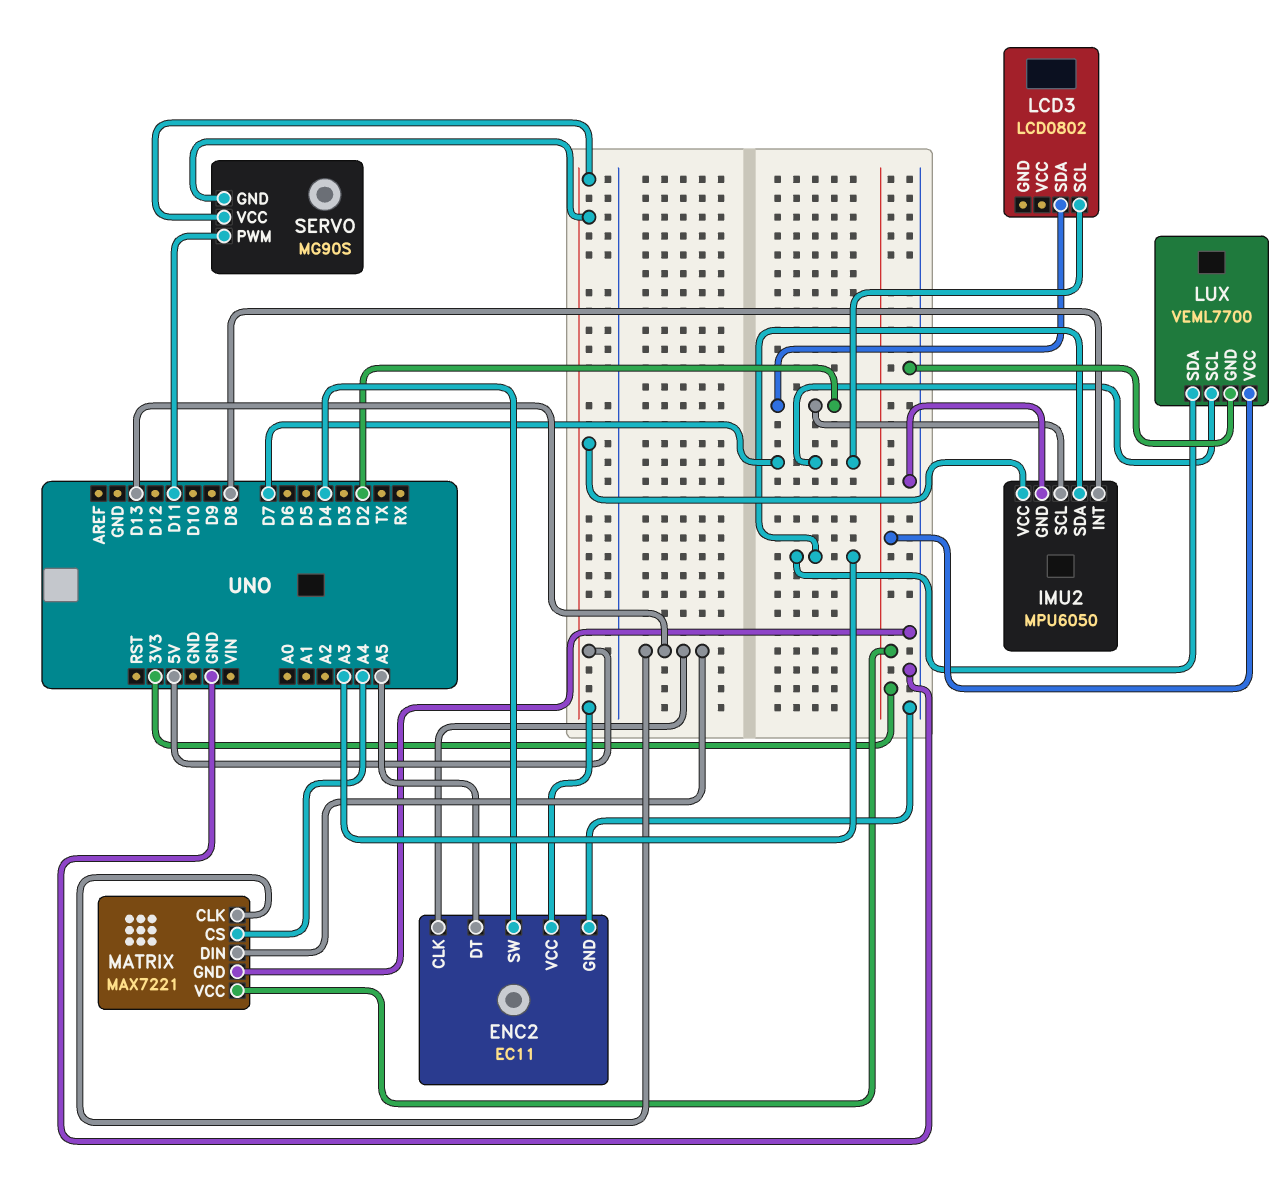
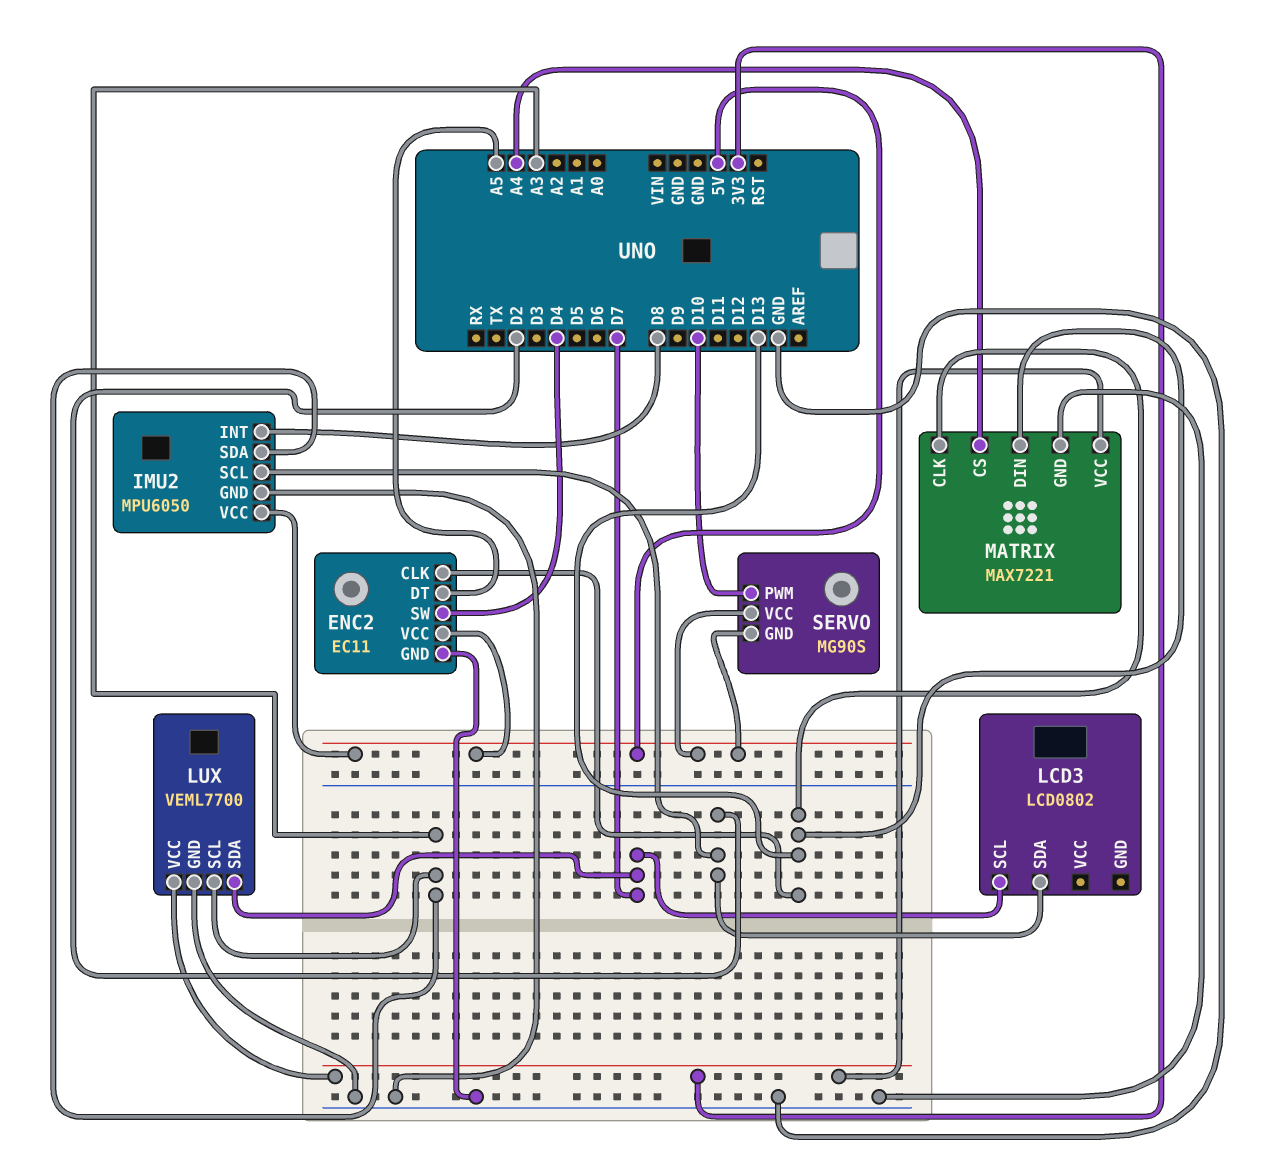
LUX pin SCL: D7 -> A3
LUX pin SDA: A3 -> D7
SERVO pin PWM: D11 -> D10

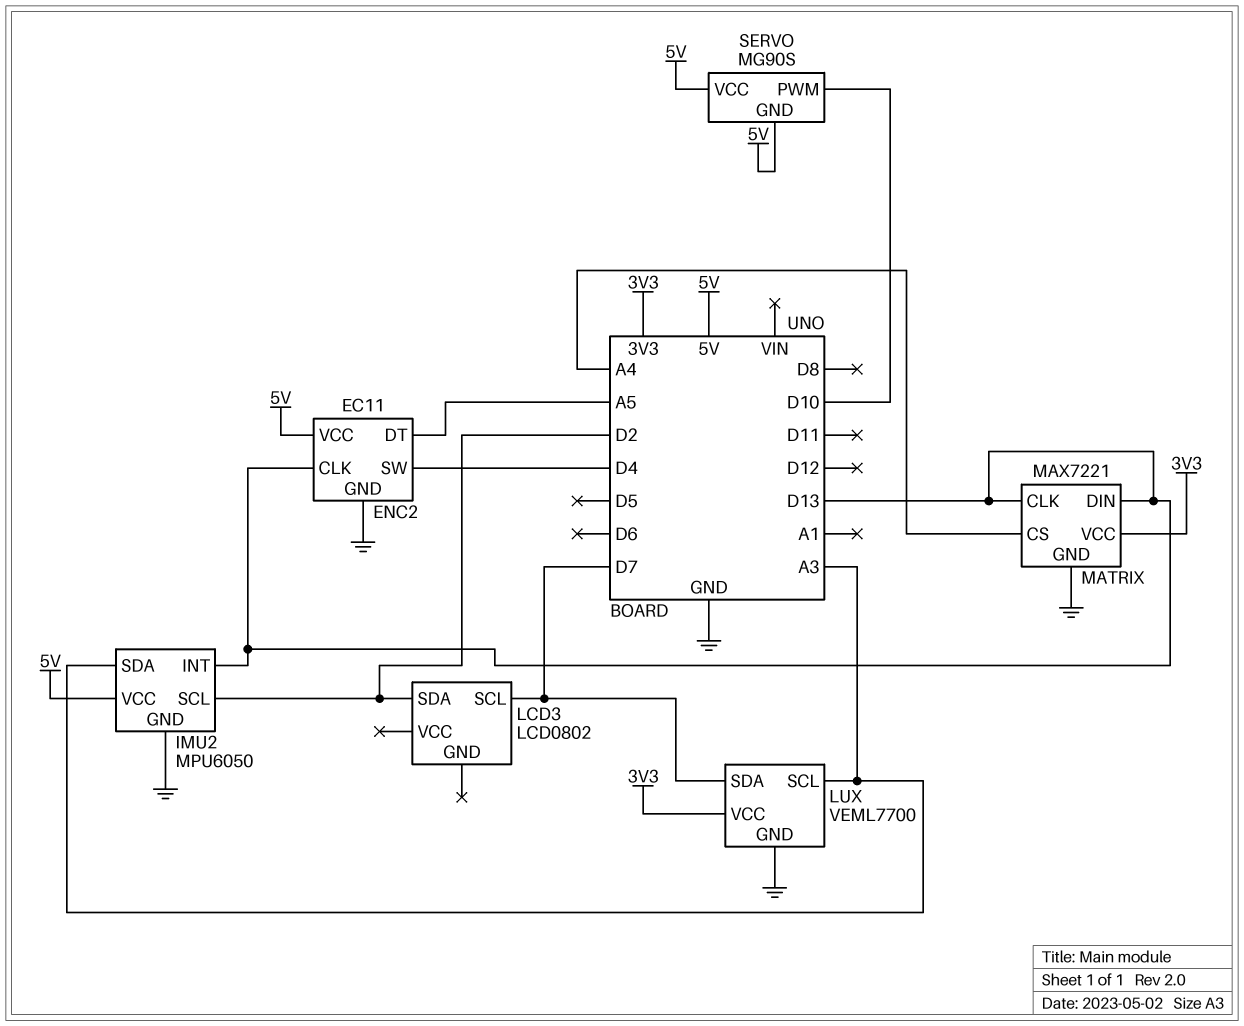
IMU2 pin INT: D8 -> D13

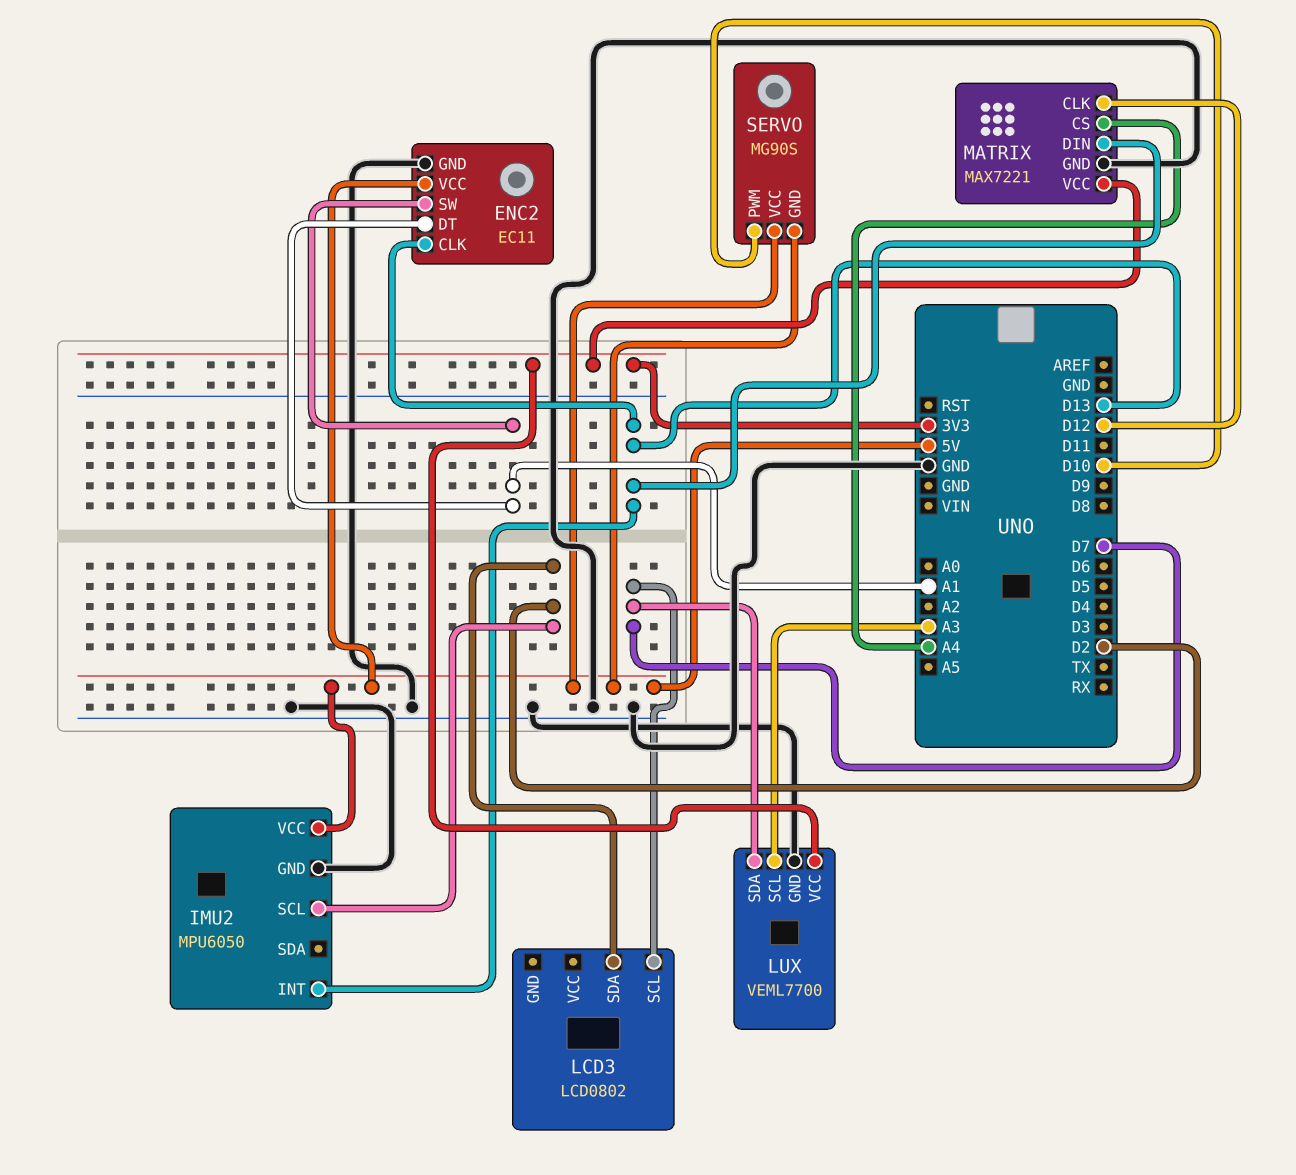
ENC2 pin DT: A5 -> A1
ENC2 pin SW: D4 -> A1
IMU2 pin SDA: A3 -> none
MATRIX pin CLK: D13 -> D12

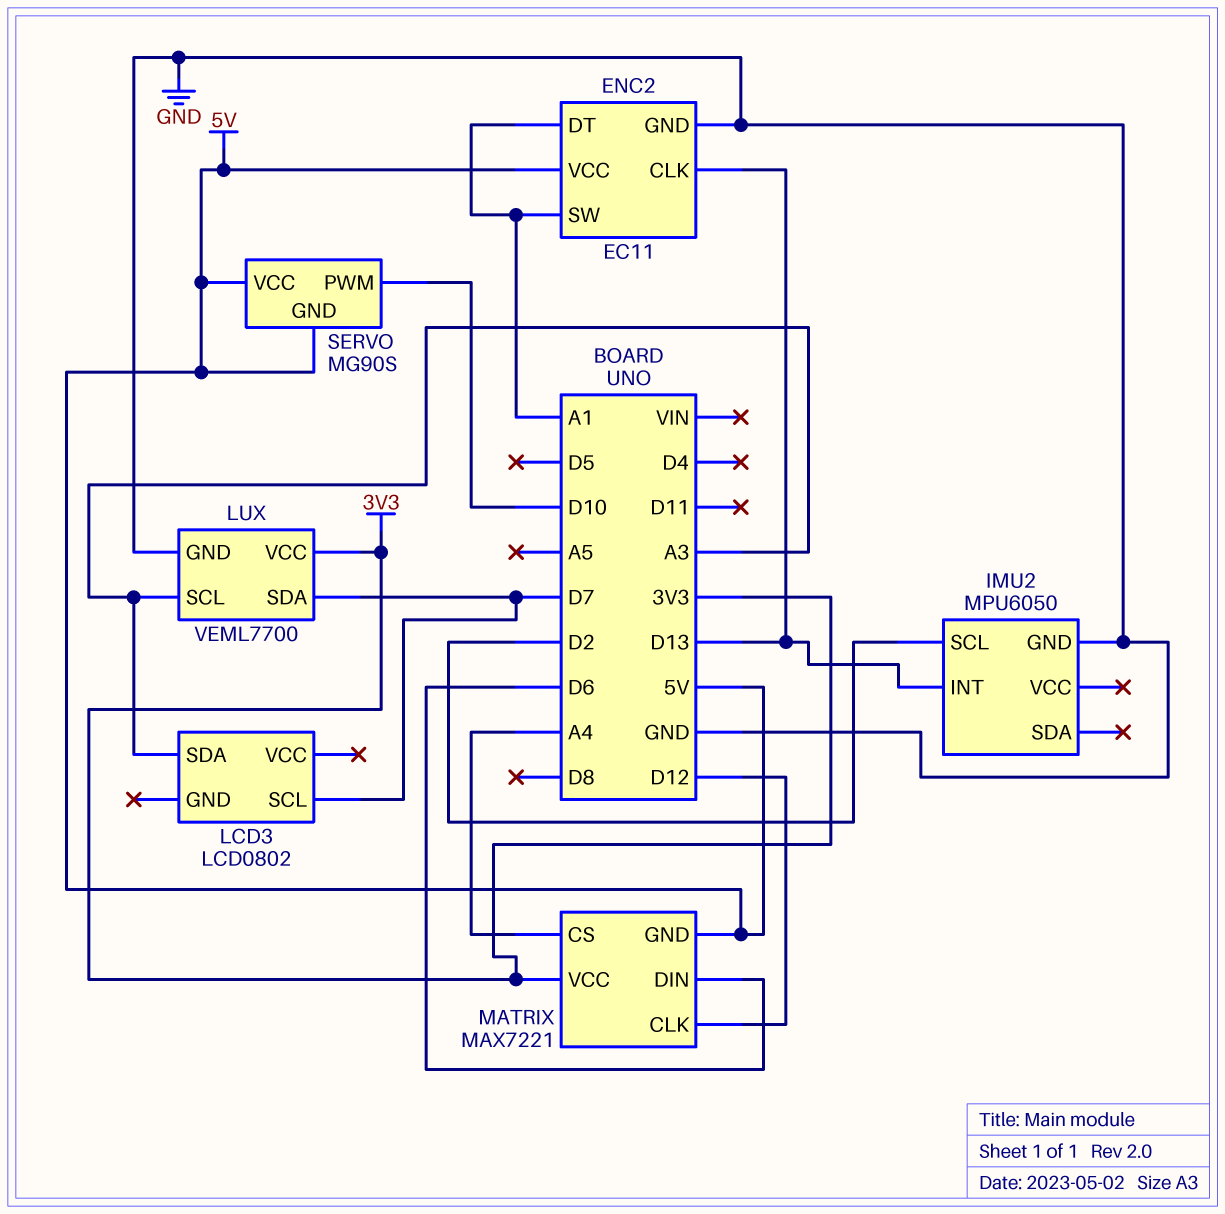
IMU2 pin VCC: 5V -> none
LCD3 pin SDA: D2 -> A3
MATRIX pin DIN: D13 -> D6
MATRIX pin GND: GND -> 5V

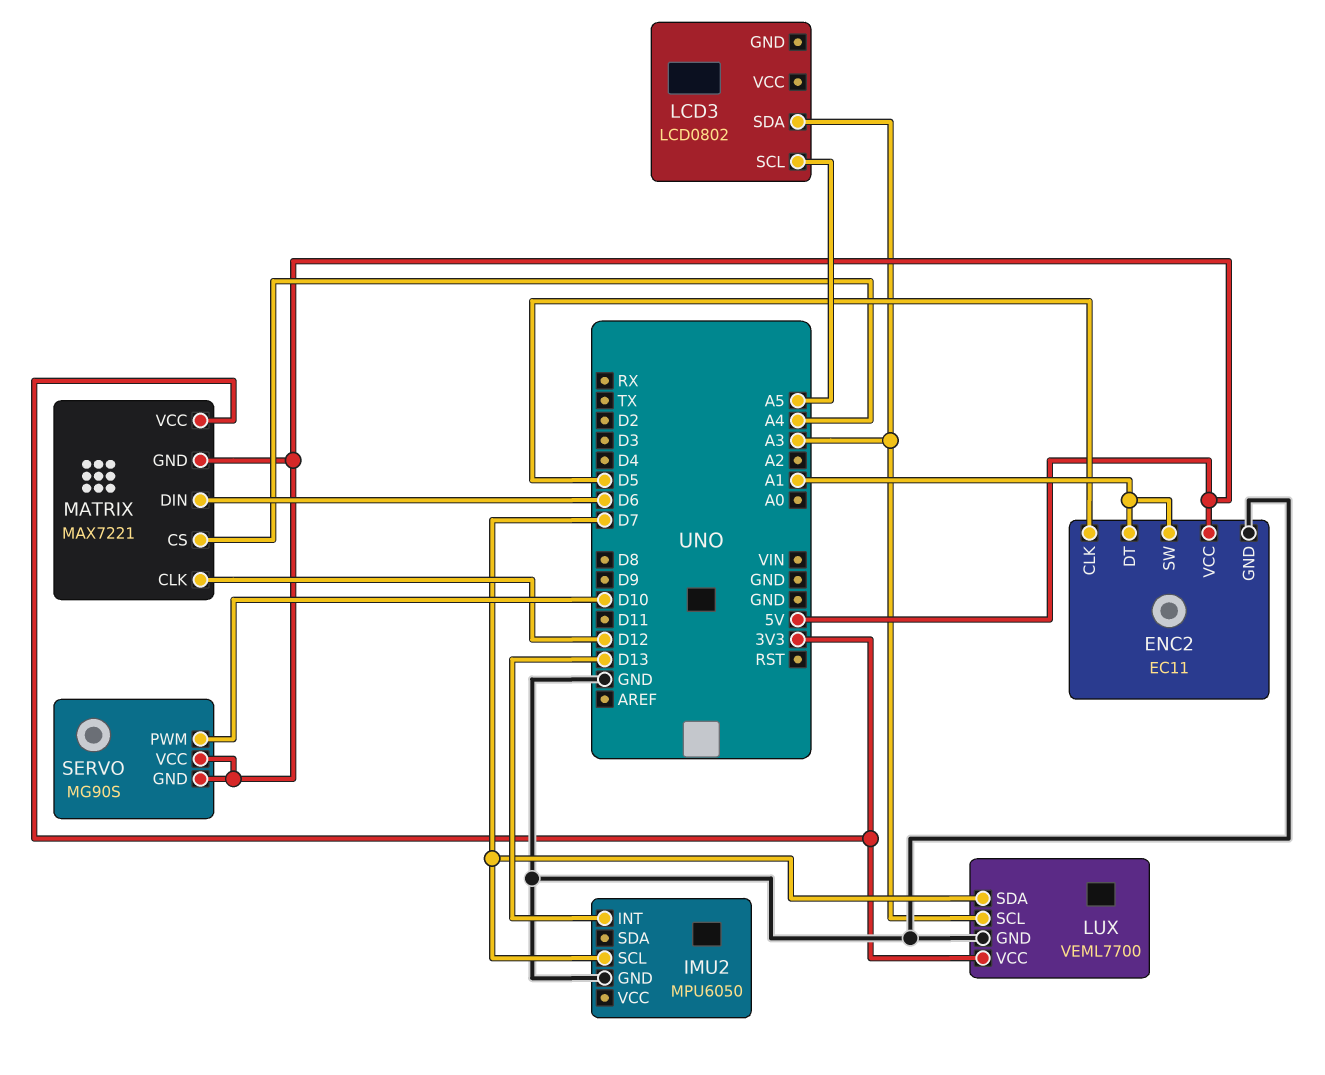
ENC2 pin CLK: D13 -> D5
IMU2 pin SCL: D2 -> D7
LCD3 pin SCL: D7 -> A5

